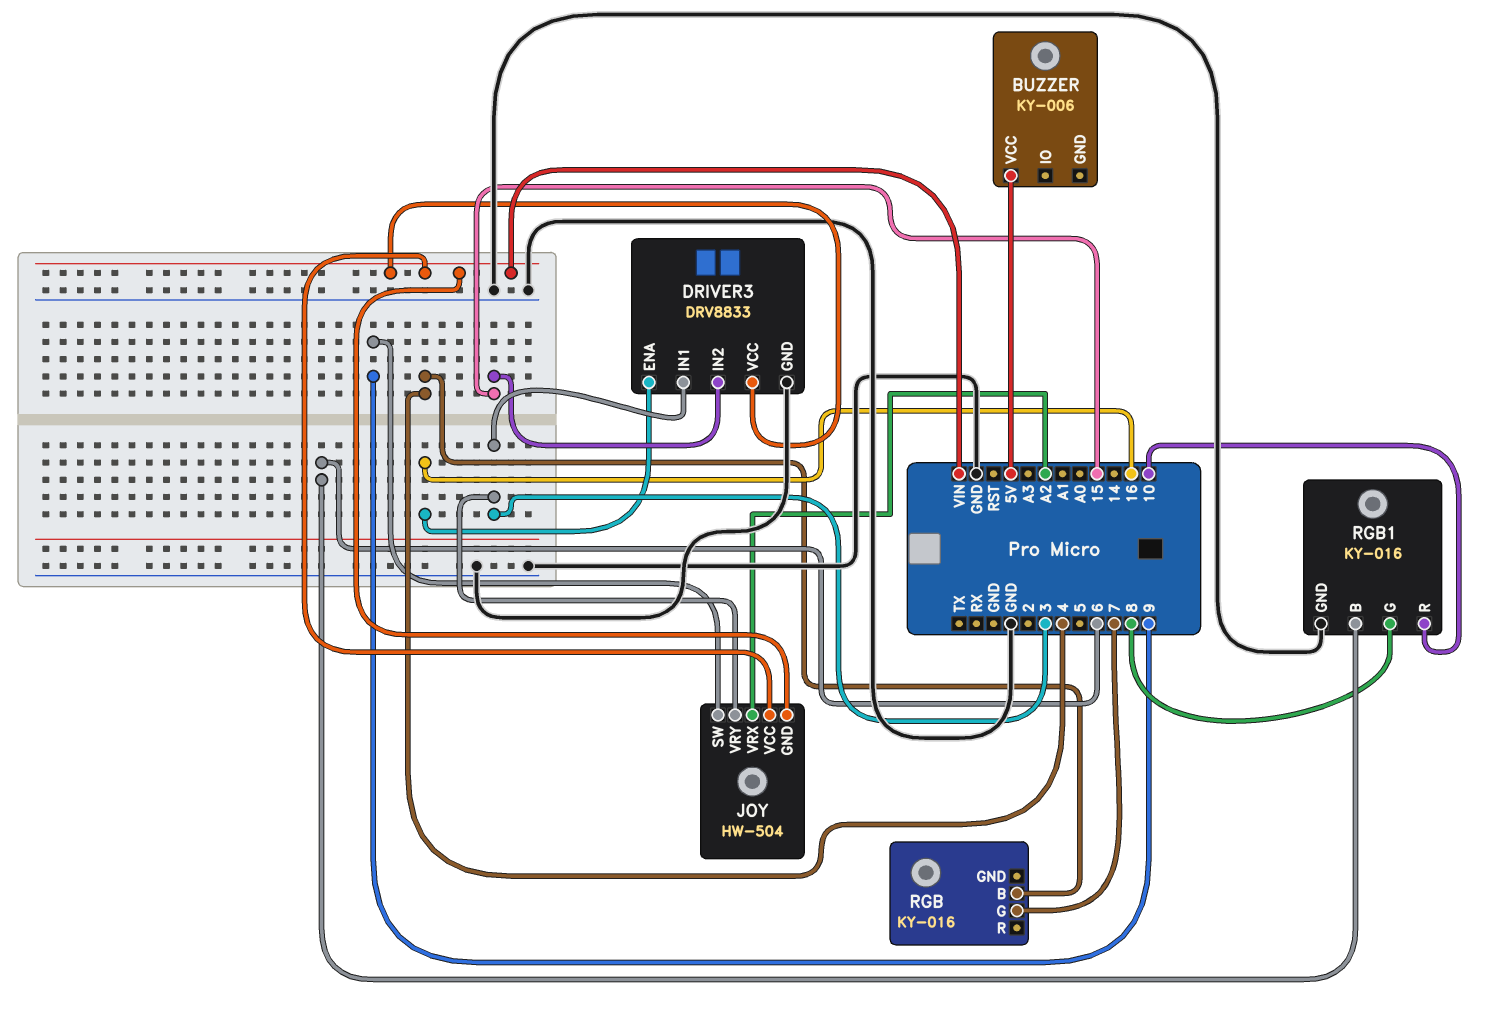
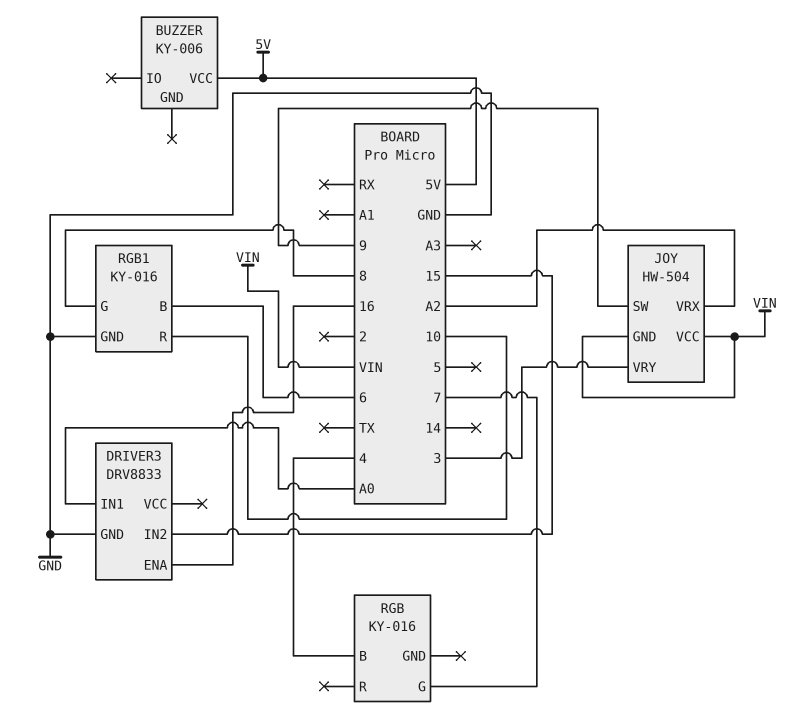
DRIVER3 pin IN1: 3 -> A0
DRIVER3 pin VCC: VIN -> none

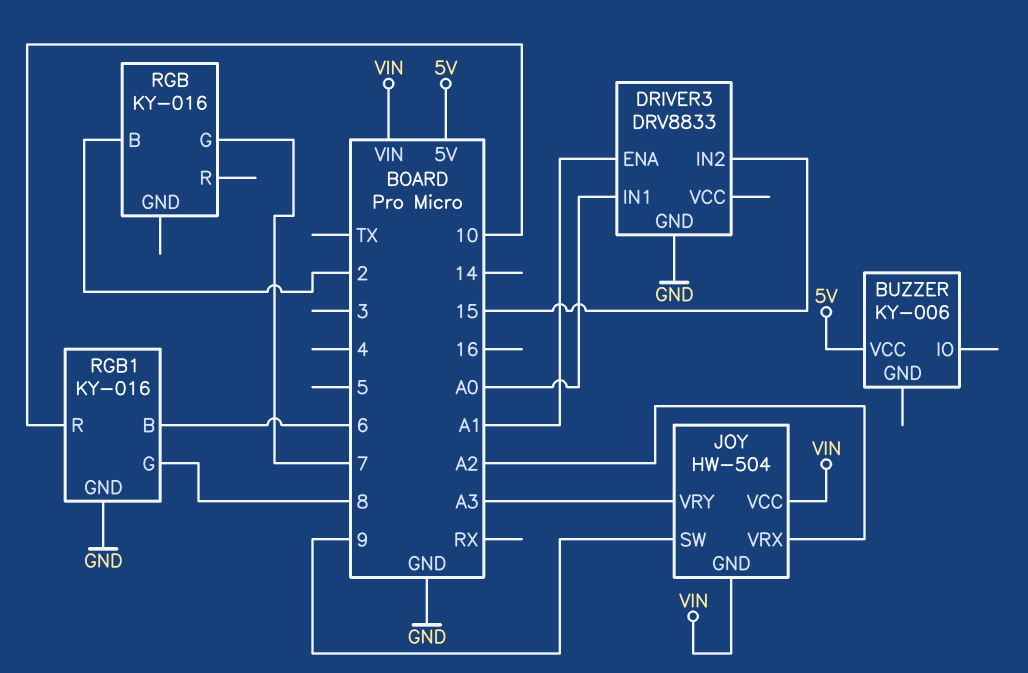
DRIVER3 pin ENA: 16 -> A1
JOY pin VRY: 3 -> A3
RGB pin B: 4 -> 2

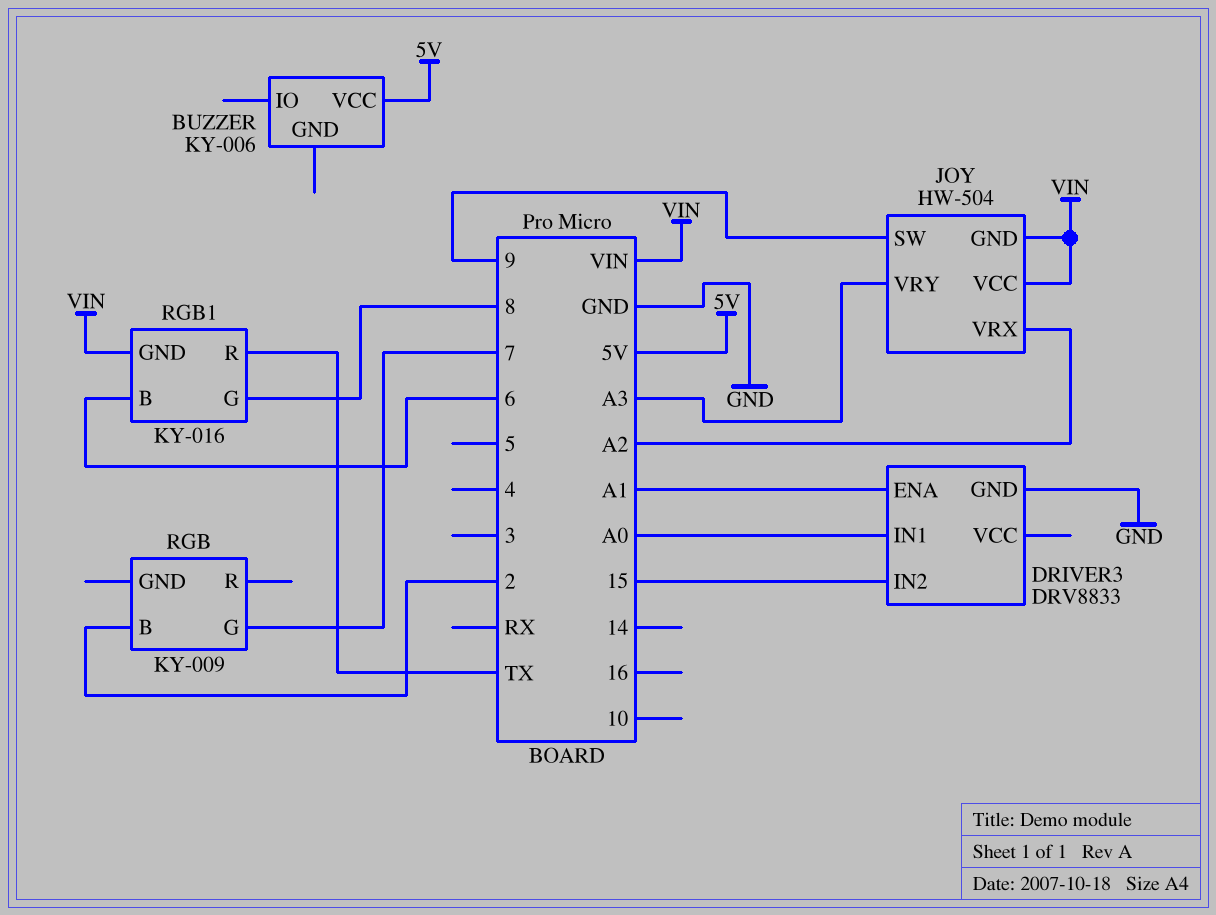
RGB: KY-016 -> KY-009
RGB1 pin GND: GND -> VIN
RGB1 pin R: 10 -> TX

